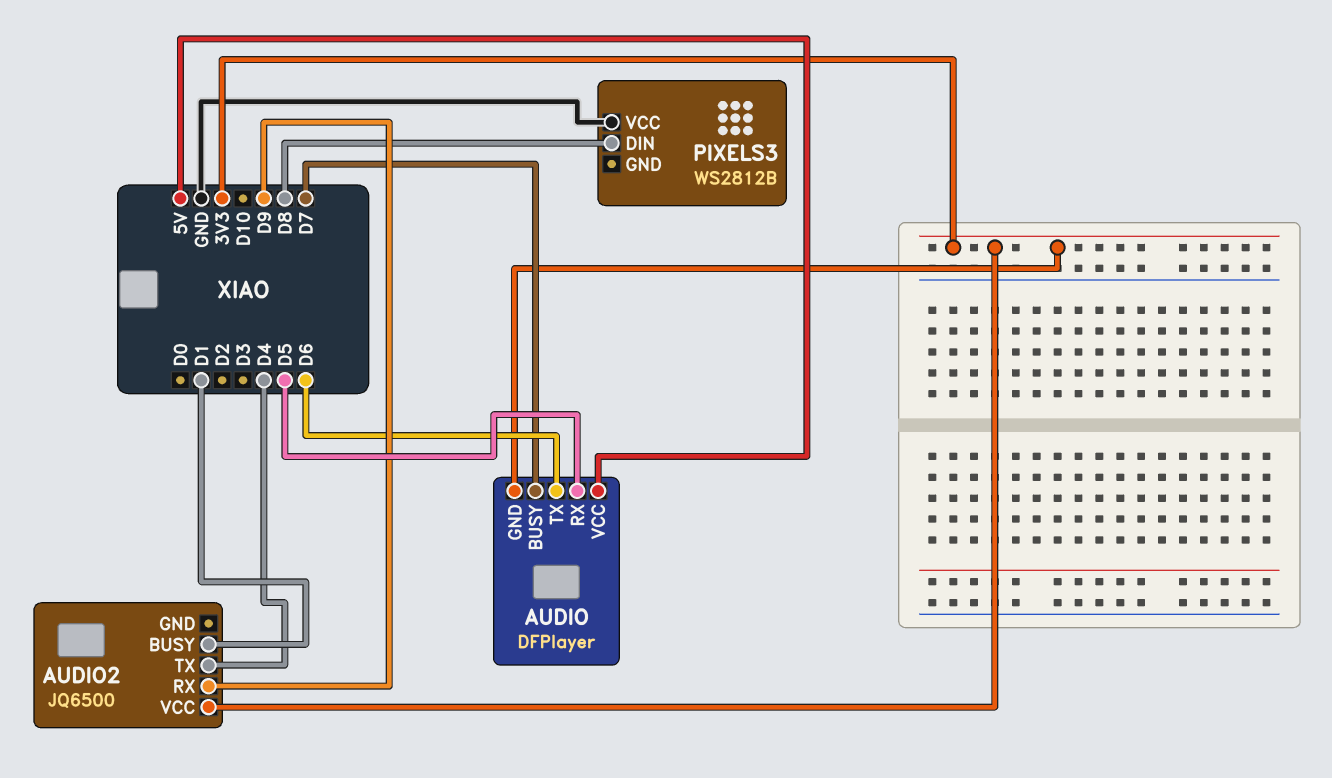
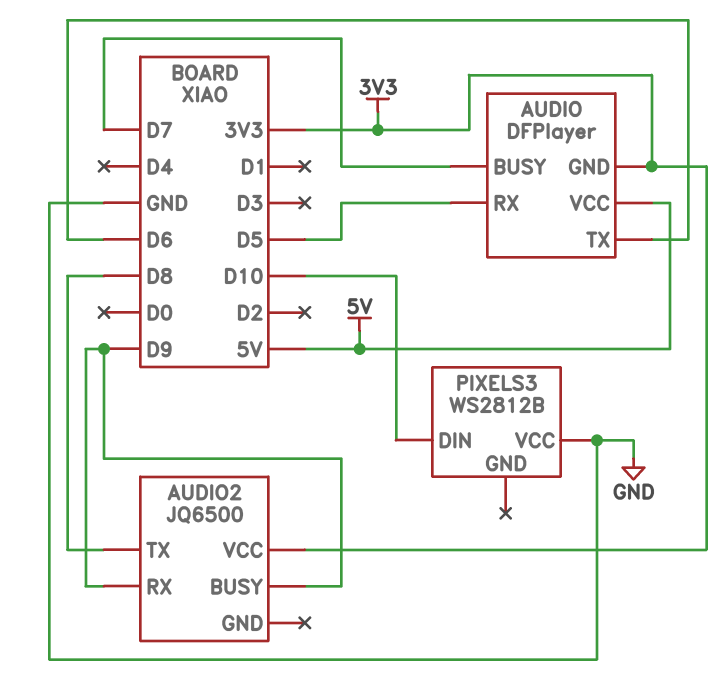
AUDIO2 pin BUSY: D1 -> D9
AUDIO2 pin TX: D4 -> D8
PIXELS3 pin DIN: D8 -> D10

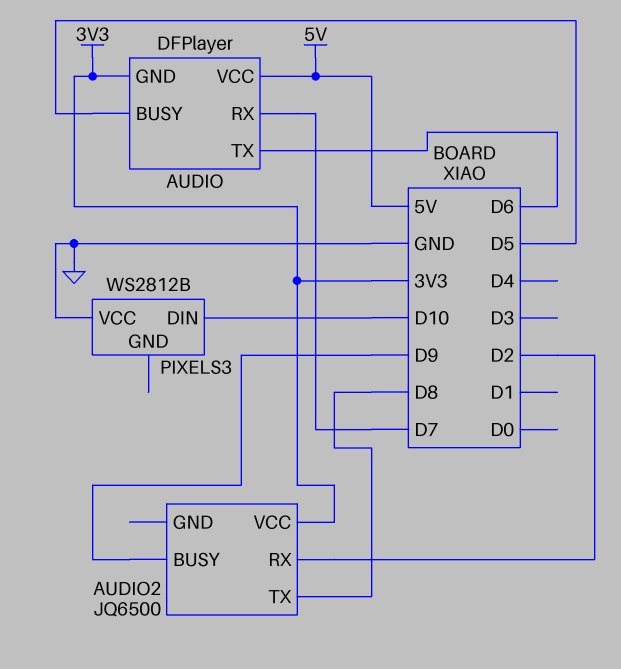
AUDIO pin BUSY: D7 -> D5
AUDIO pin RX: D5 -> D7
AUDIO2 pin RX: D9 -> D2

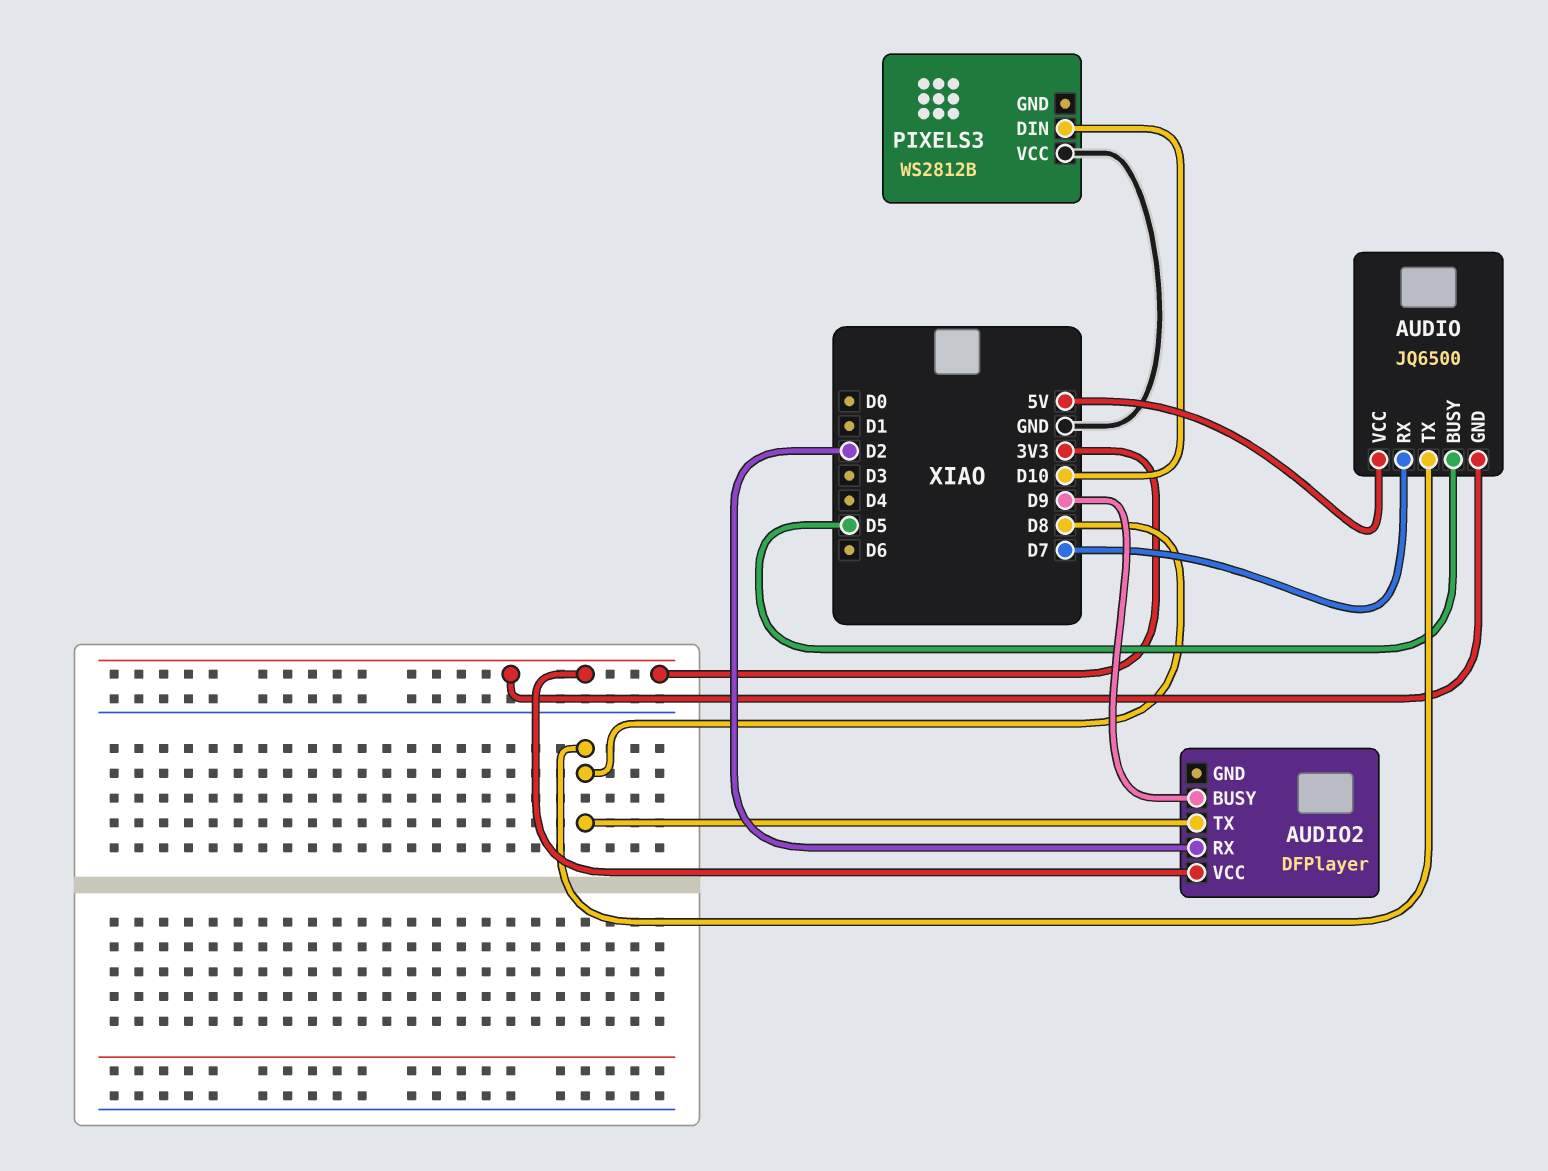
AUDIO: DFPlayer -> JQ6500
AUDIO pin TX: D6 -> D8
AUDIO2: JQ6500 -> DFPlayer

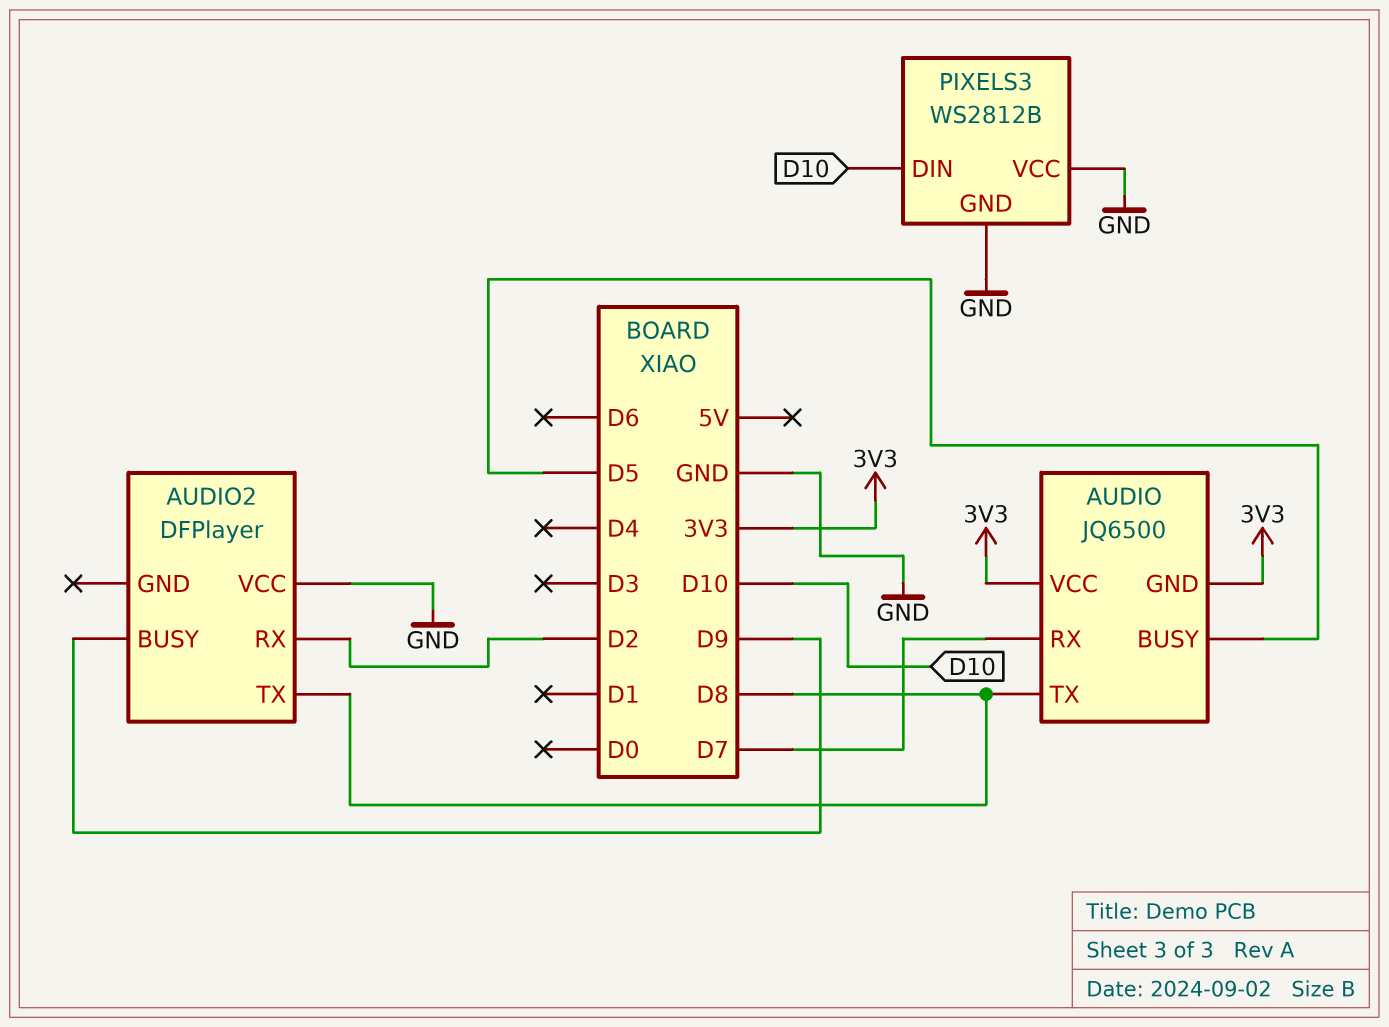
AUDIO pin VCC: 5V -> 3V3
AUDIO2 pin VCC: 3V3 -> GND
PIXELS3 pin GND: none -> GND

